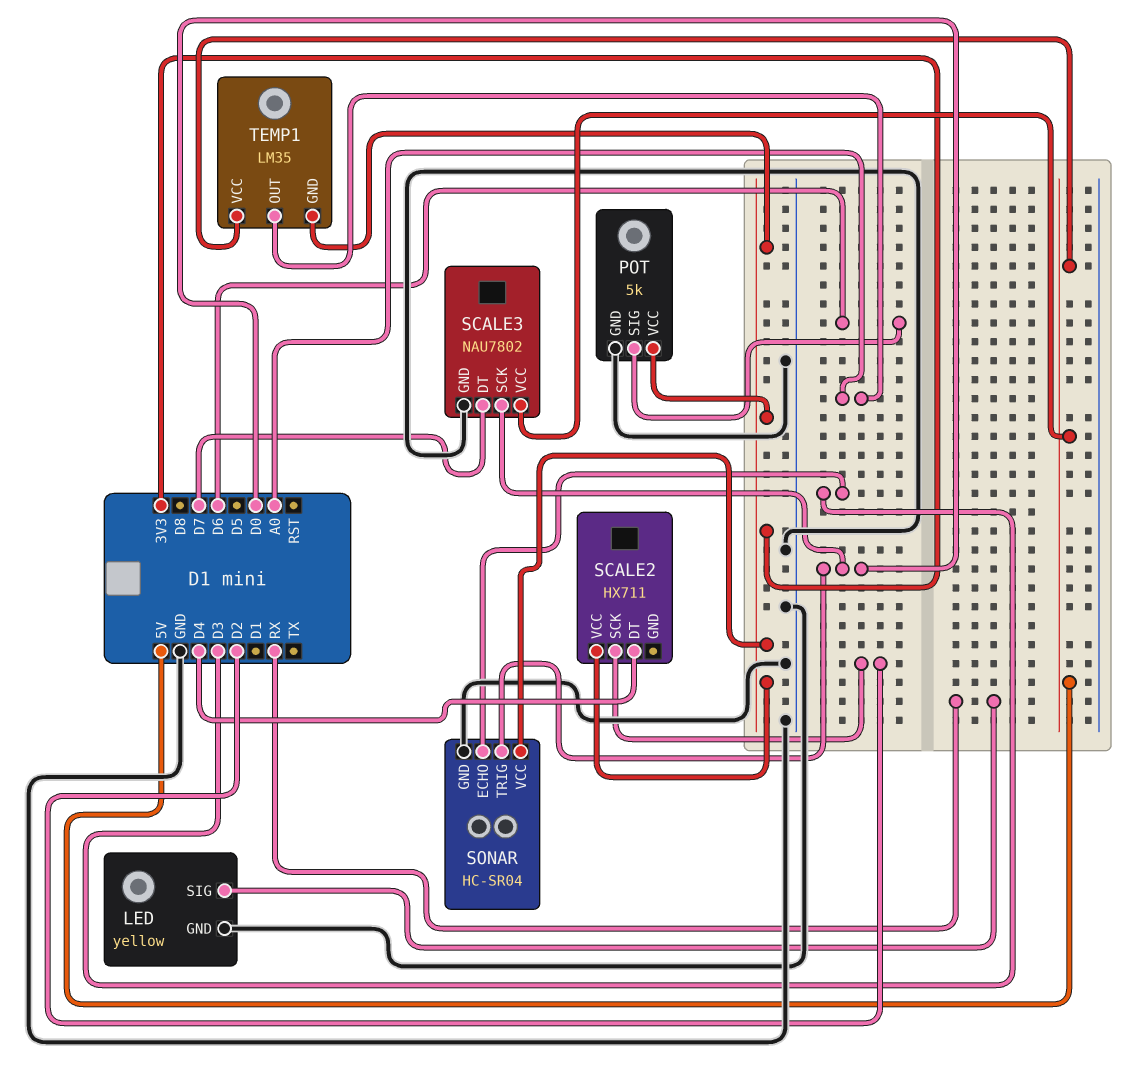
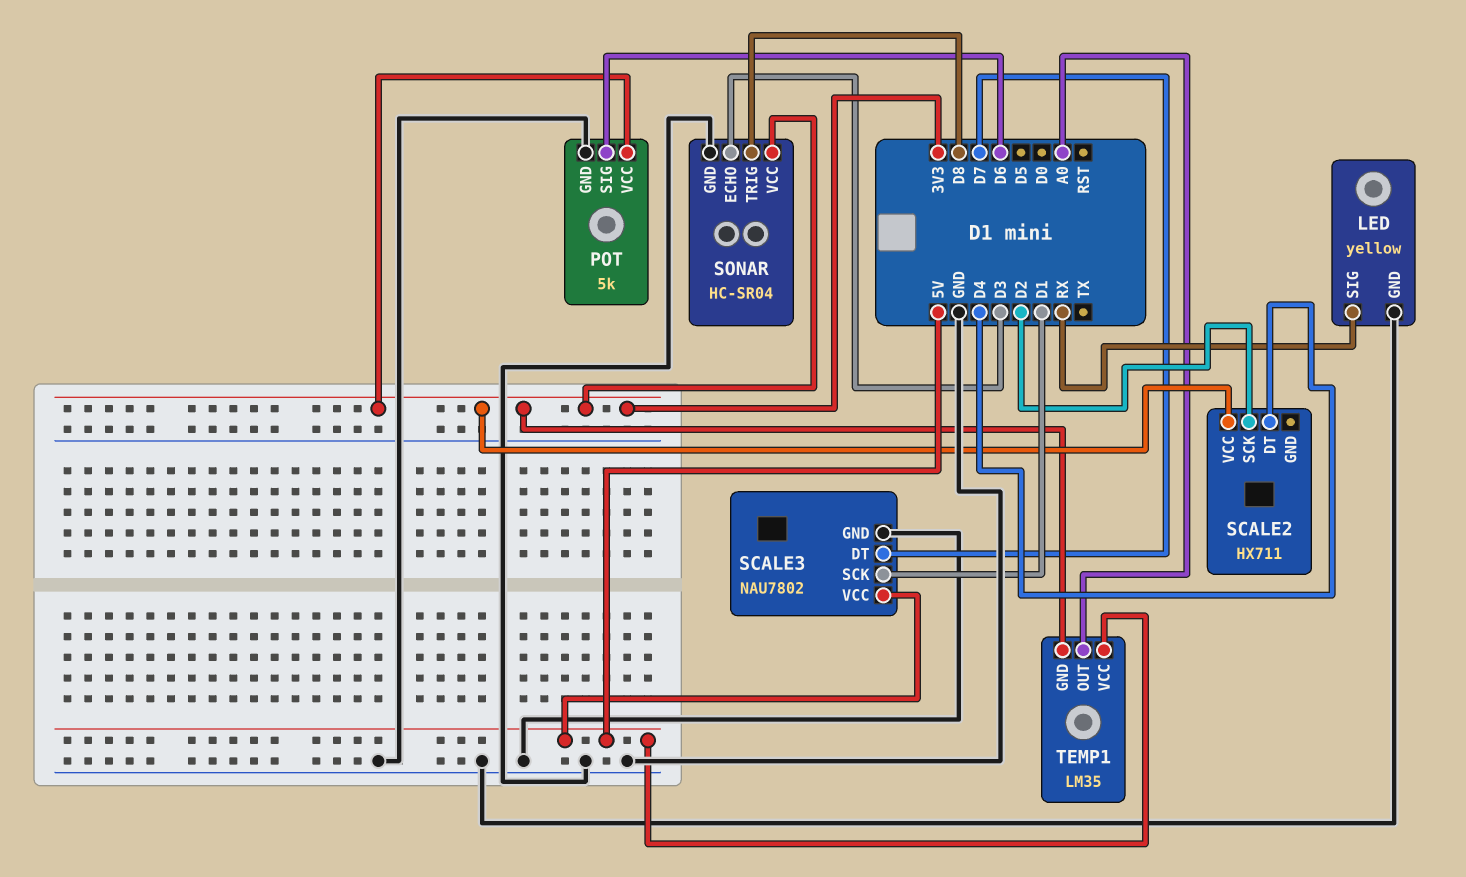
SCALE3 pin SCK: D0 -> D1
SONAR pin TRIG: D0 -> D8

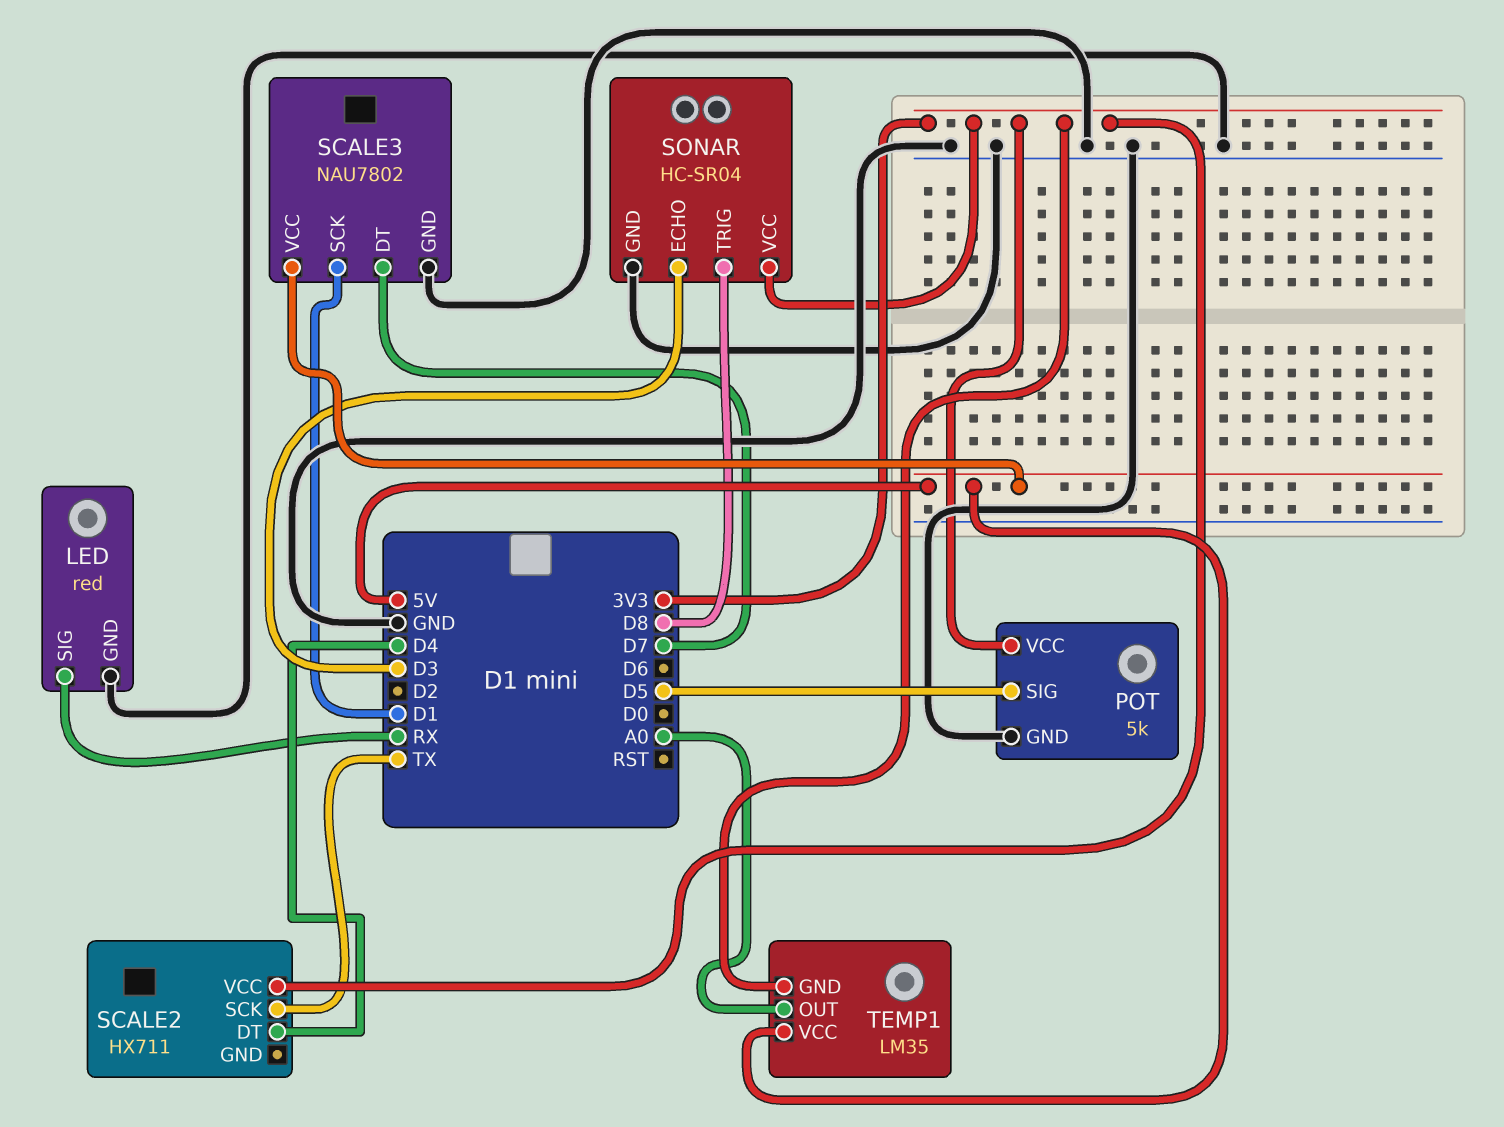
LED: yellow -> red
POT pin SIG: D6 -> D5
SCALE2 pin SCK: D2 -> TX

